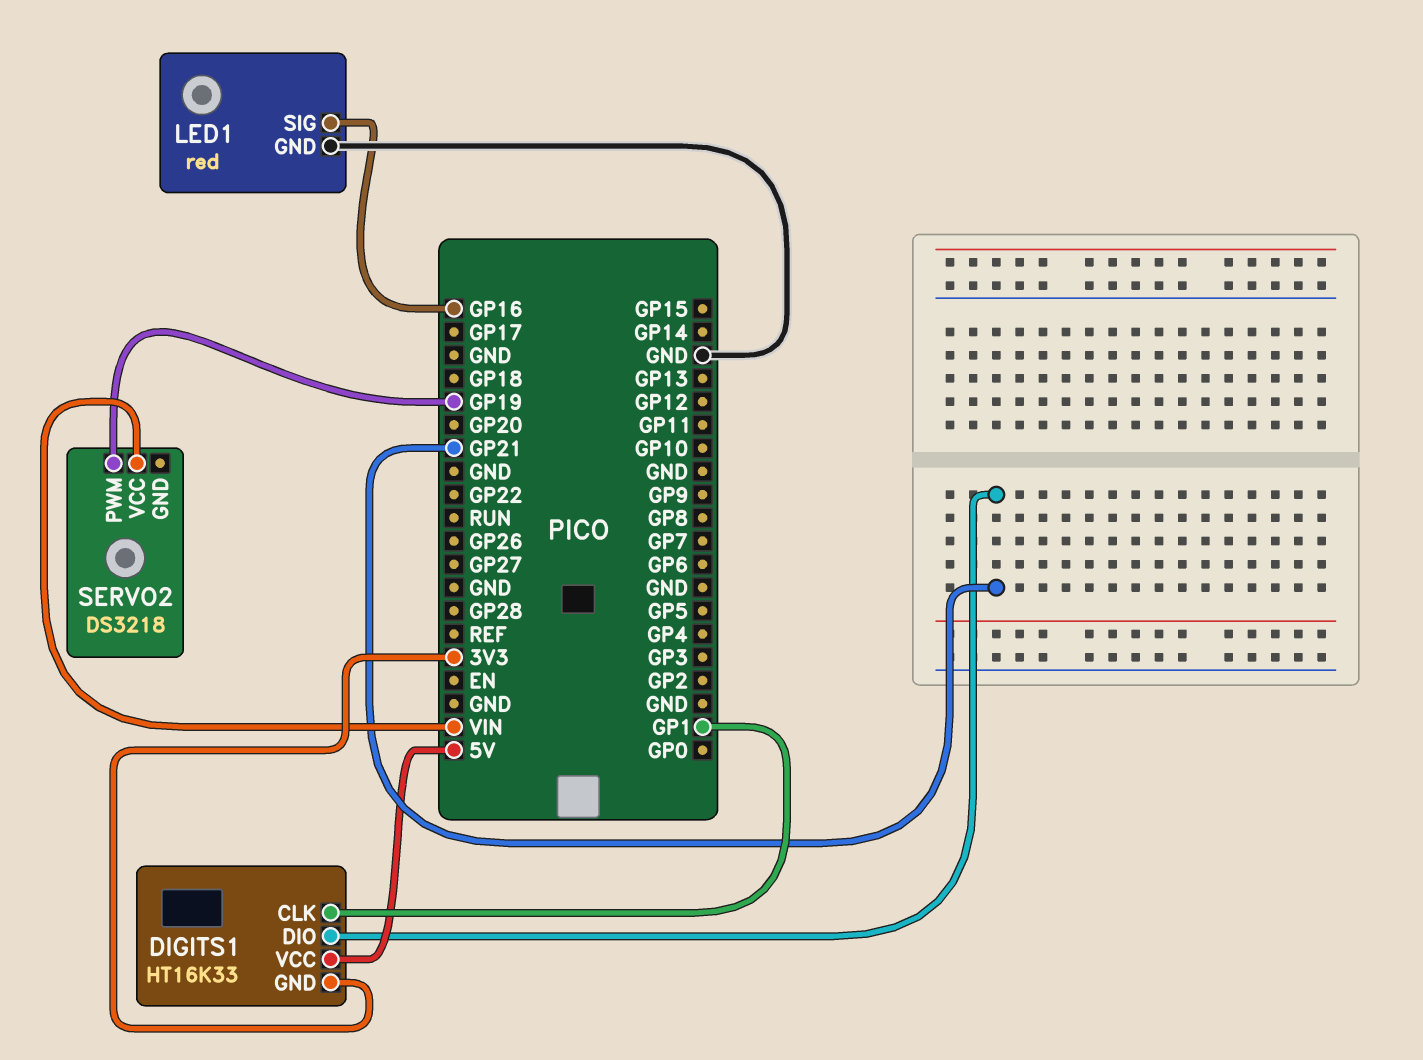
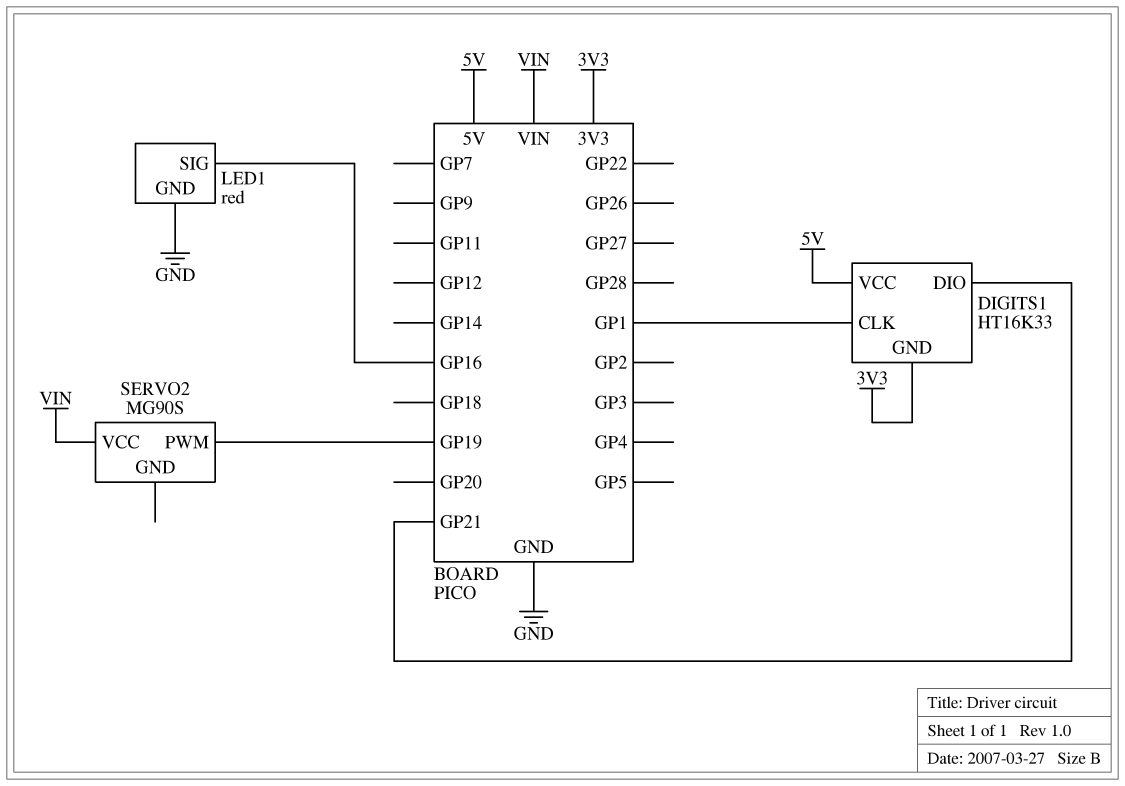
SERVO2: DS3218 -> MG90S

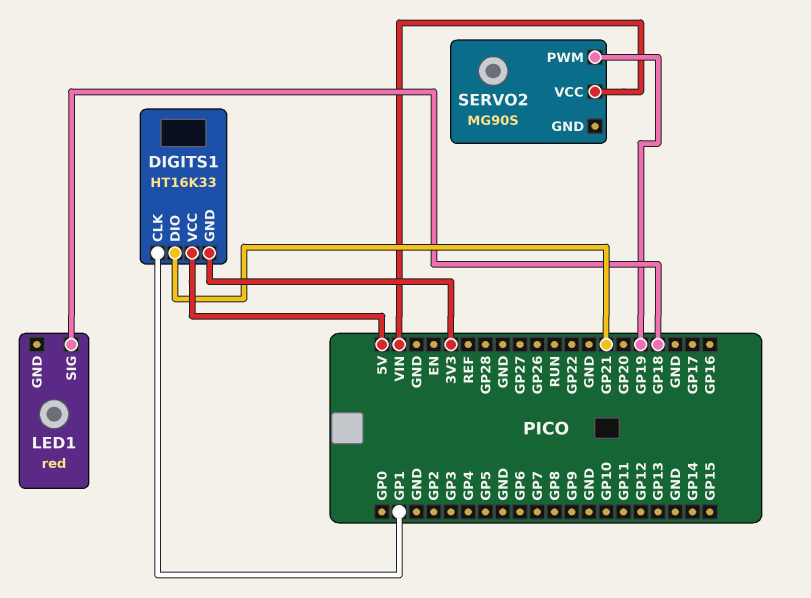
LED1 pin GND: GND -> none
LED1 pin SIG: GP16 -> GP18

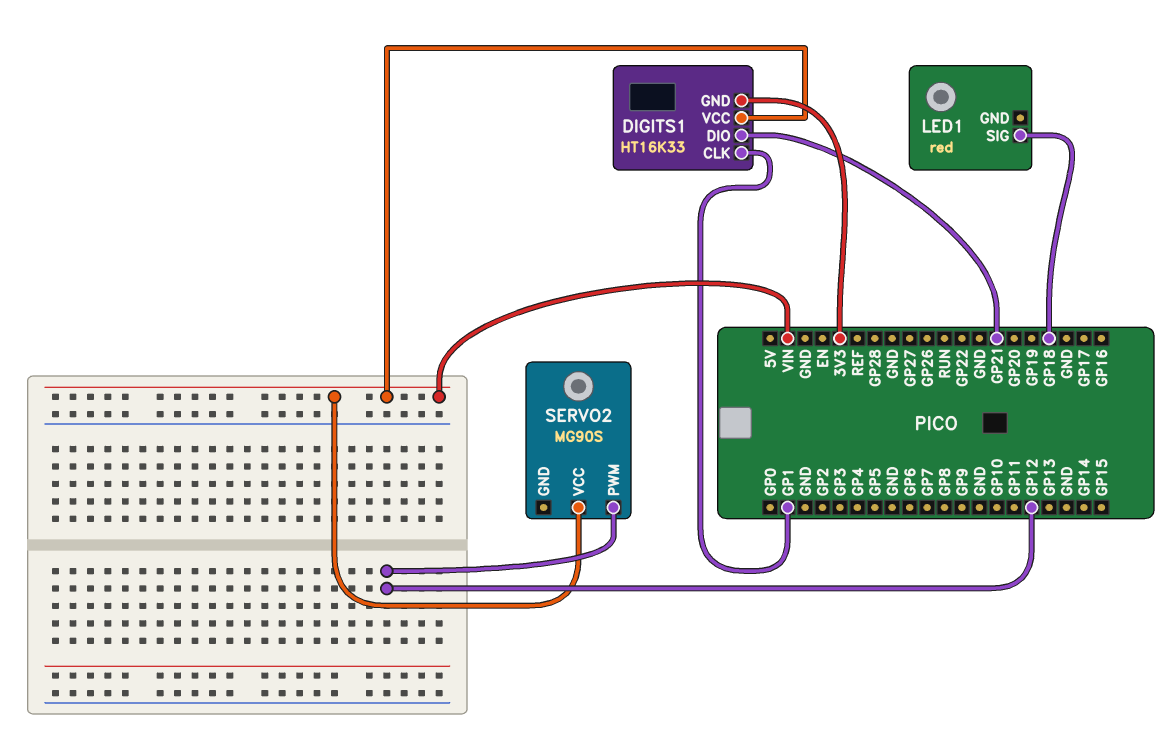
DIGITS1 pin VCC: 5V -> VIN
SERVO2 pin PWM: GP19 -> GP12

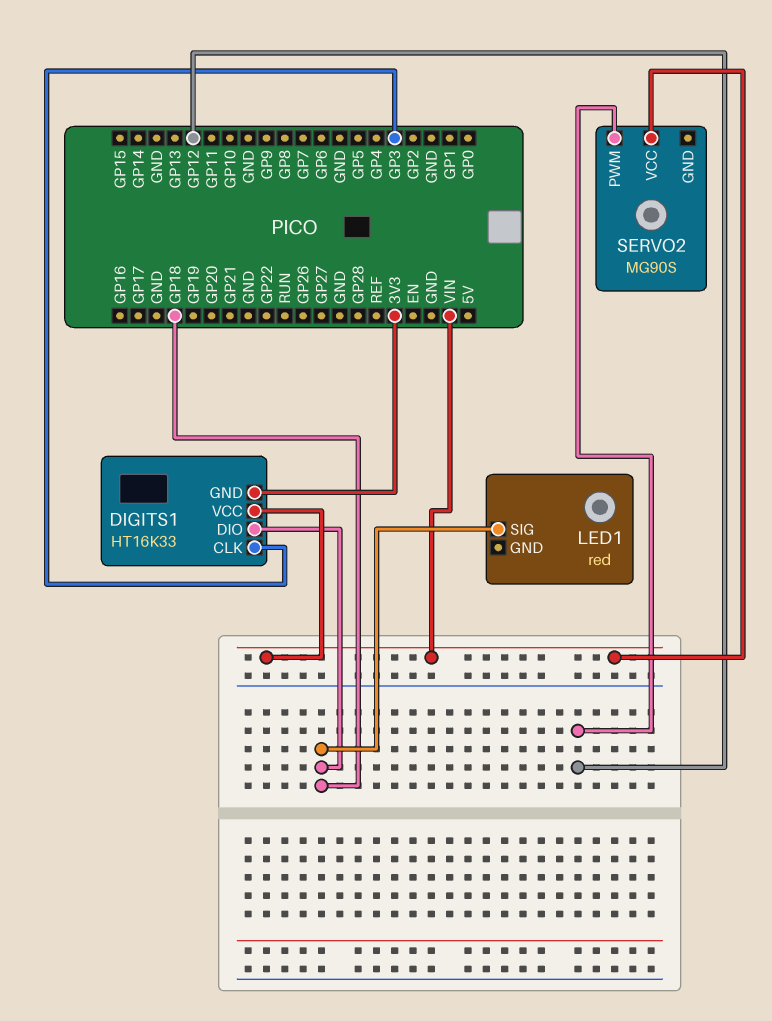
DIGITS1 pin CLK: GP1 -> GP3
DIGITS1 pin DIO: GP21 -> GP18

